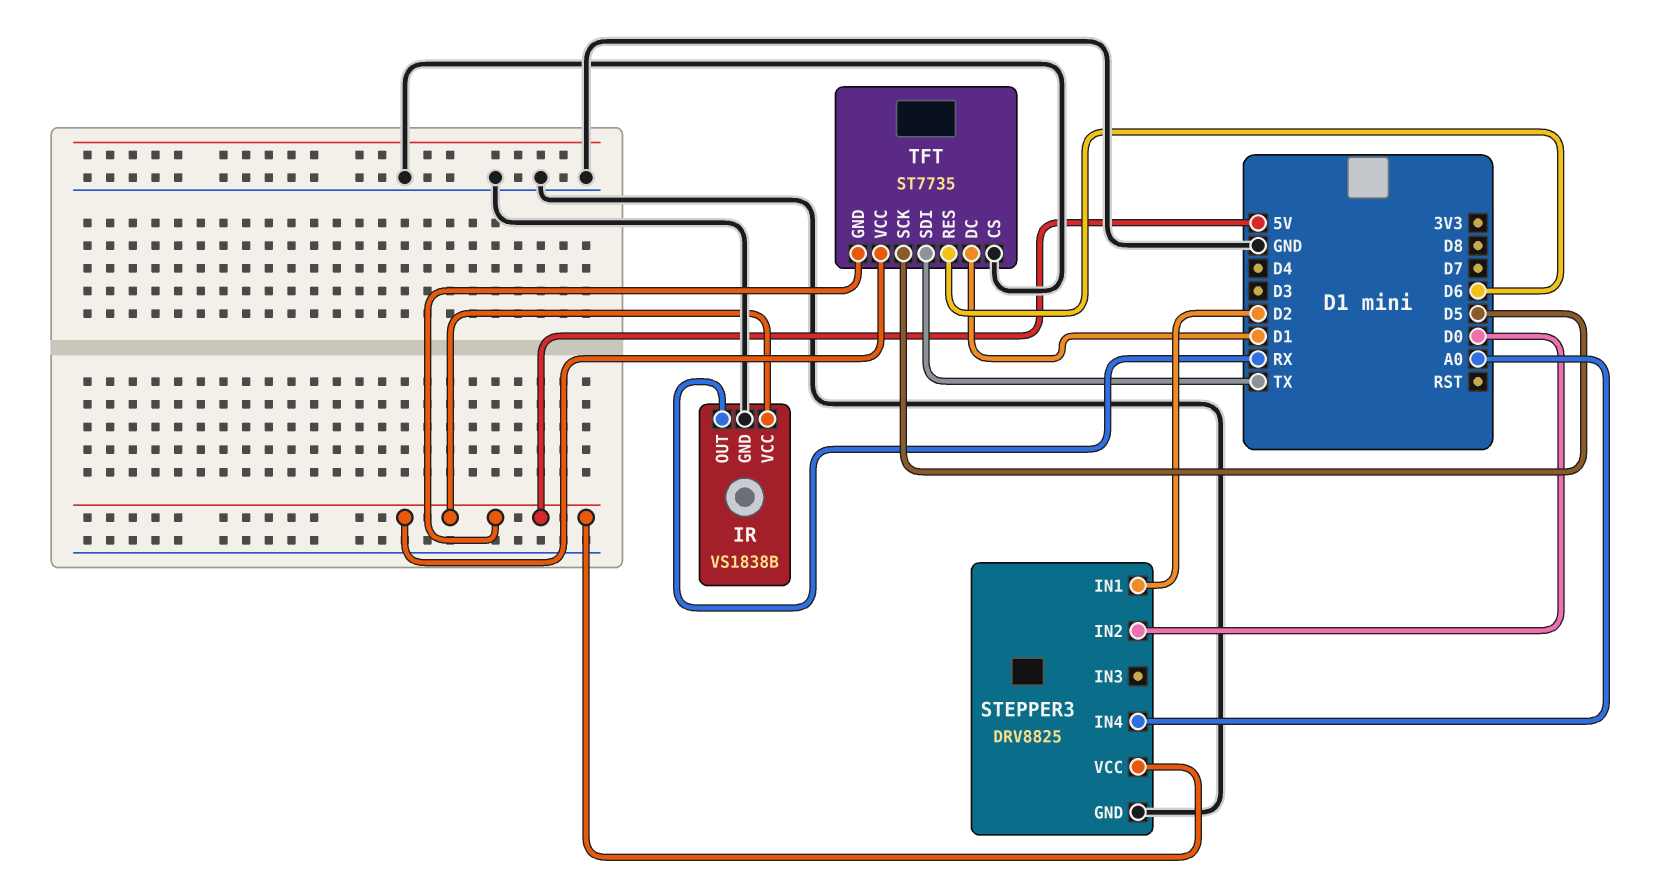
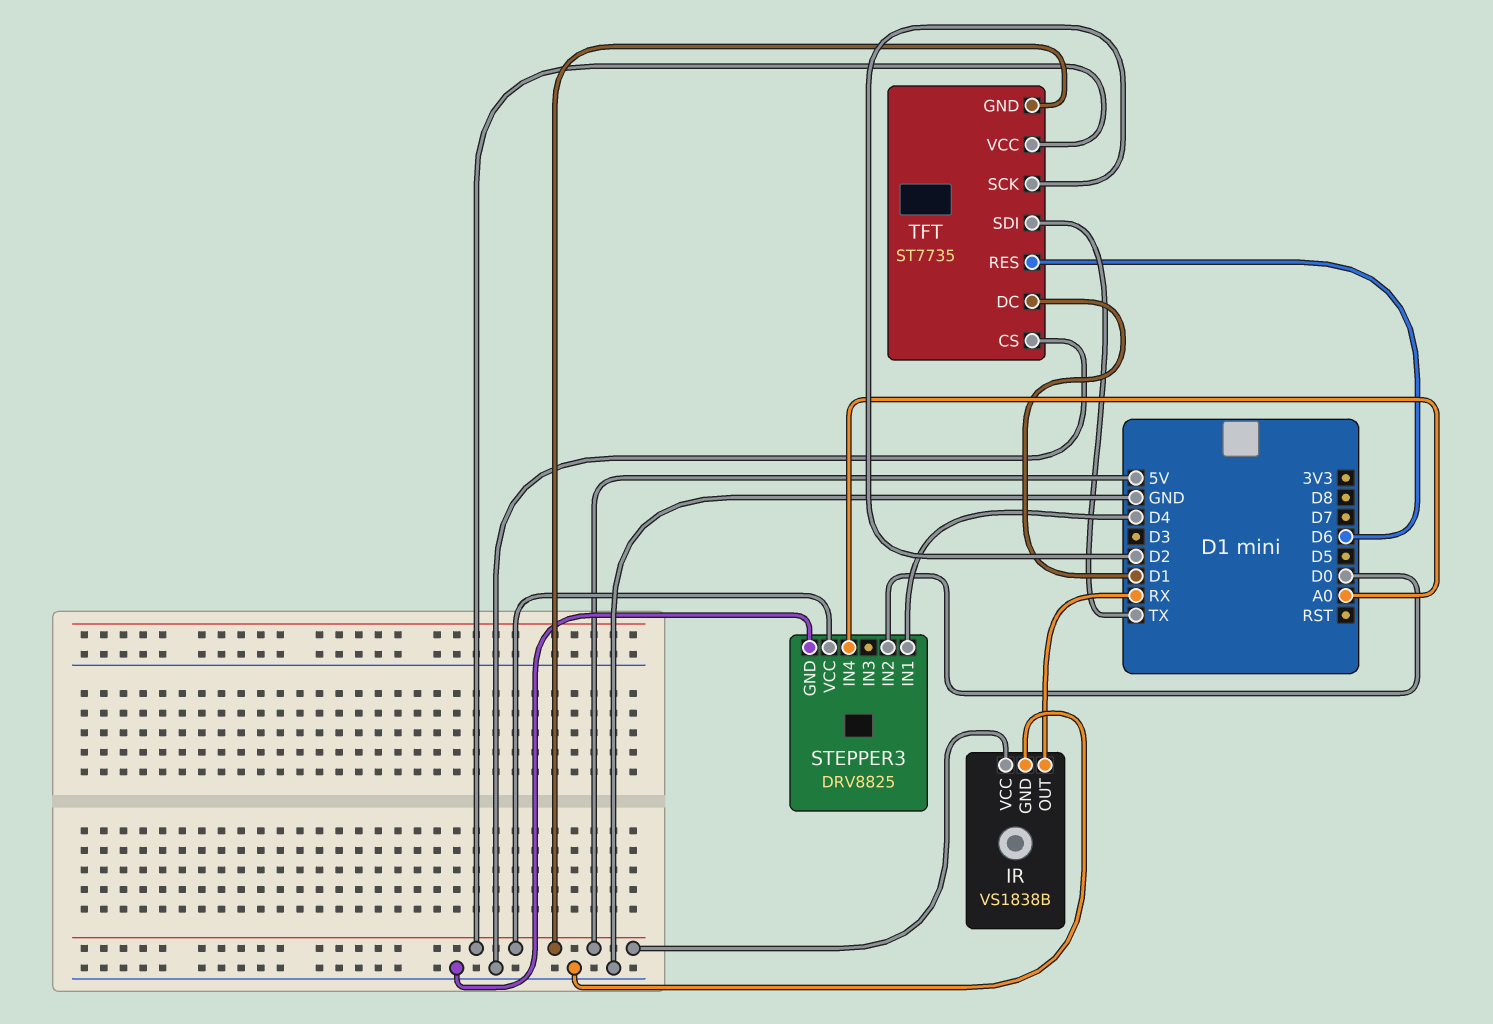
STEPPER3 pin IN1: D2 -> D4
TFT pin SCK: D5 -> D2

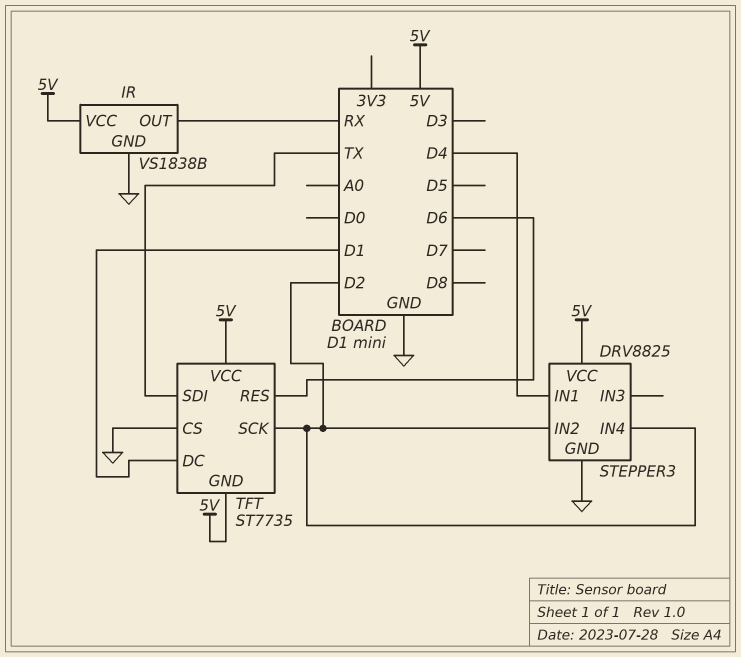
STEPPER3 pin IN2: D0 -> D2
STEPPER3 pin IN4: A0 -> D2

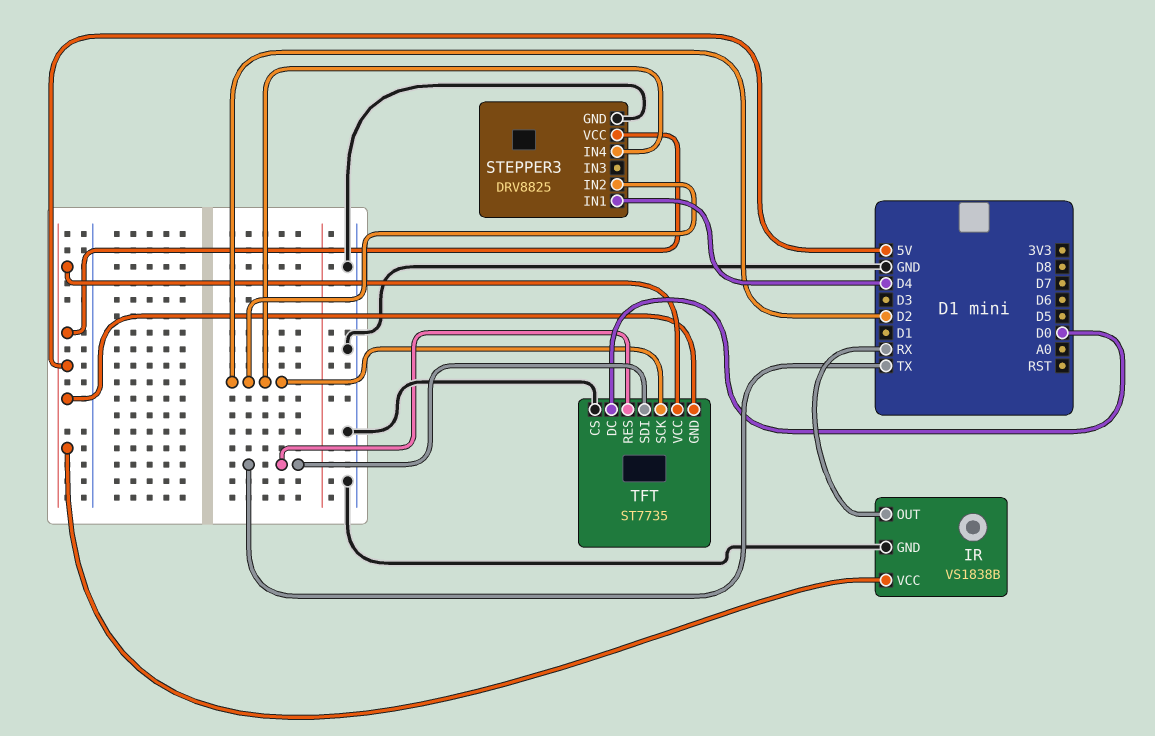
TFT pin DC: D1 -> D0
TFT pin RES: D6 -> TX

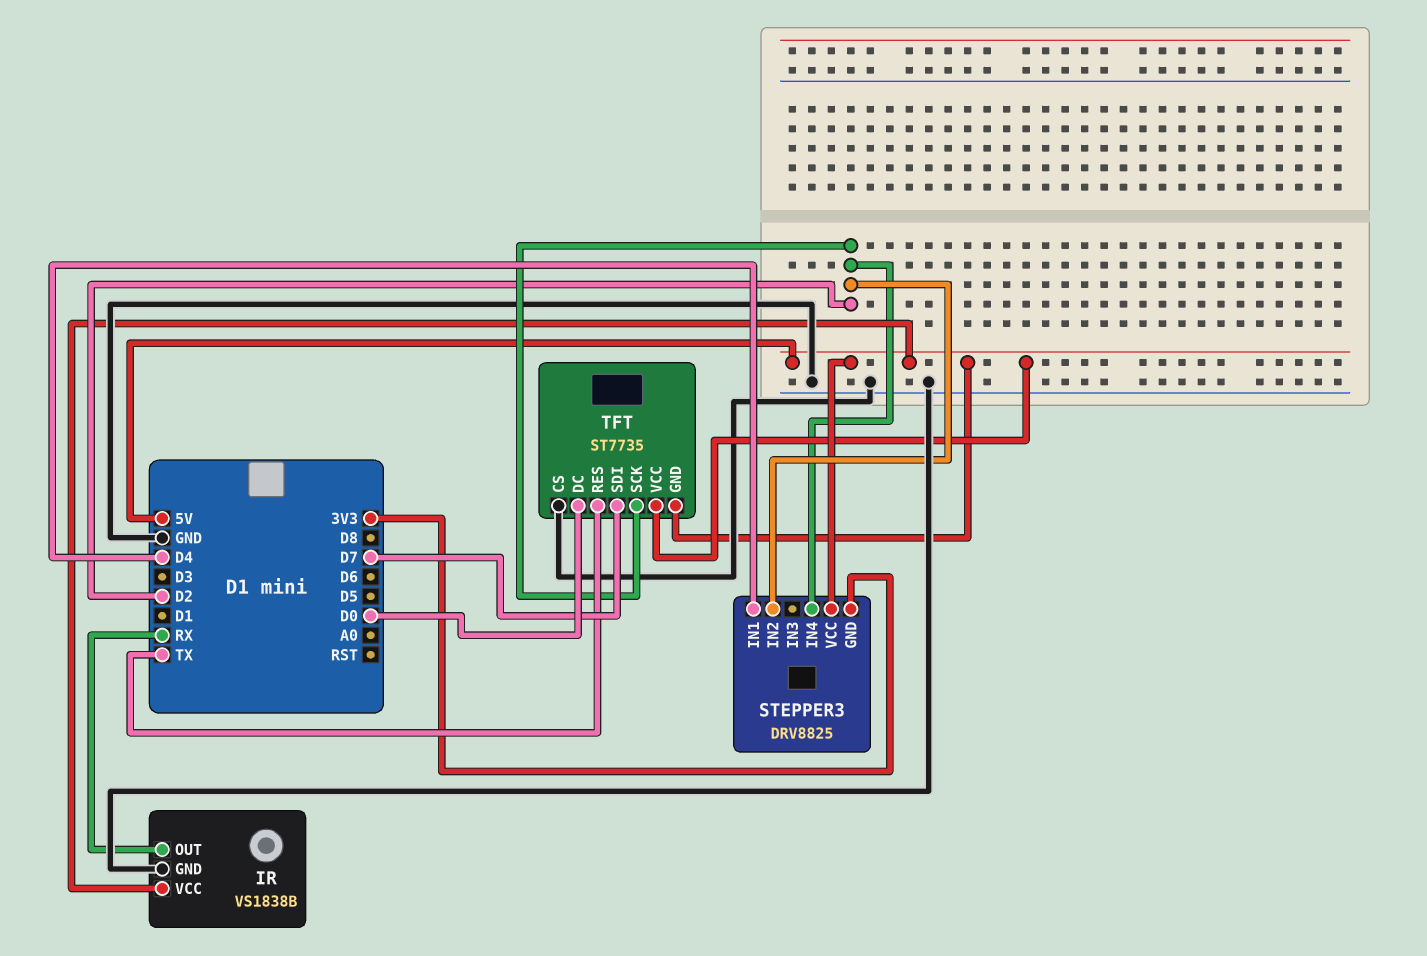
STEPPER3 pin GND: GND -> 3V3
TFT pin SDI: TX -> D7

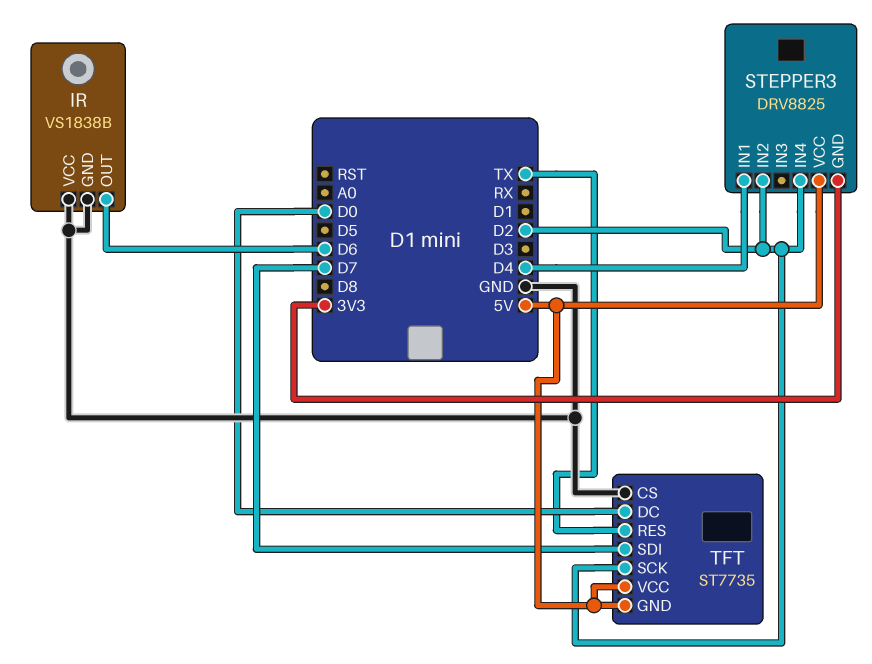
IR pin OUT: RX -> D6
IR pin VCC: 5V -> GND

